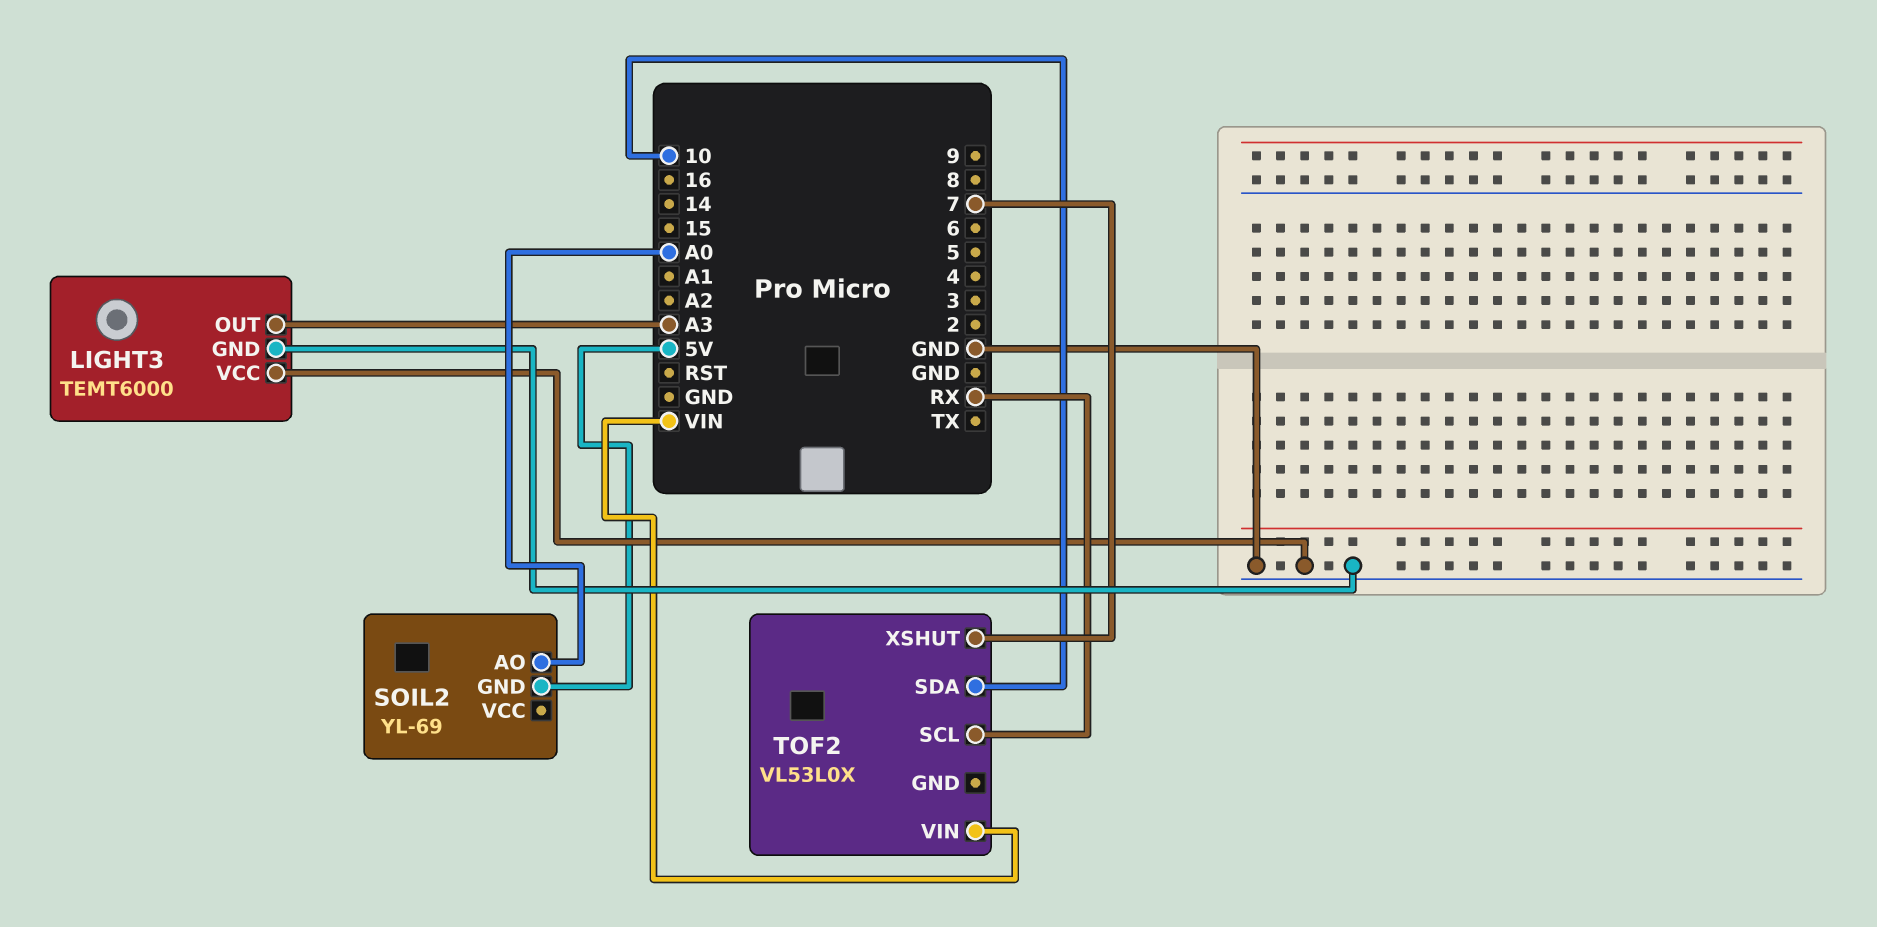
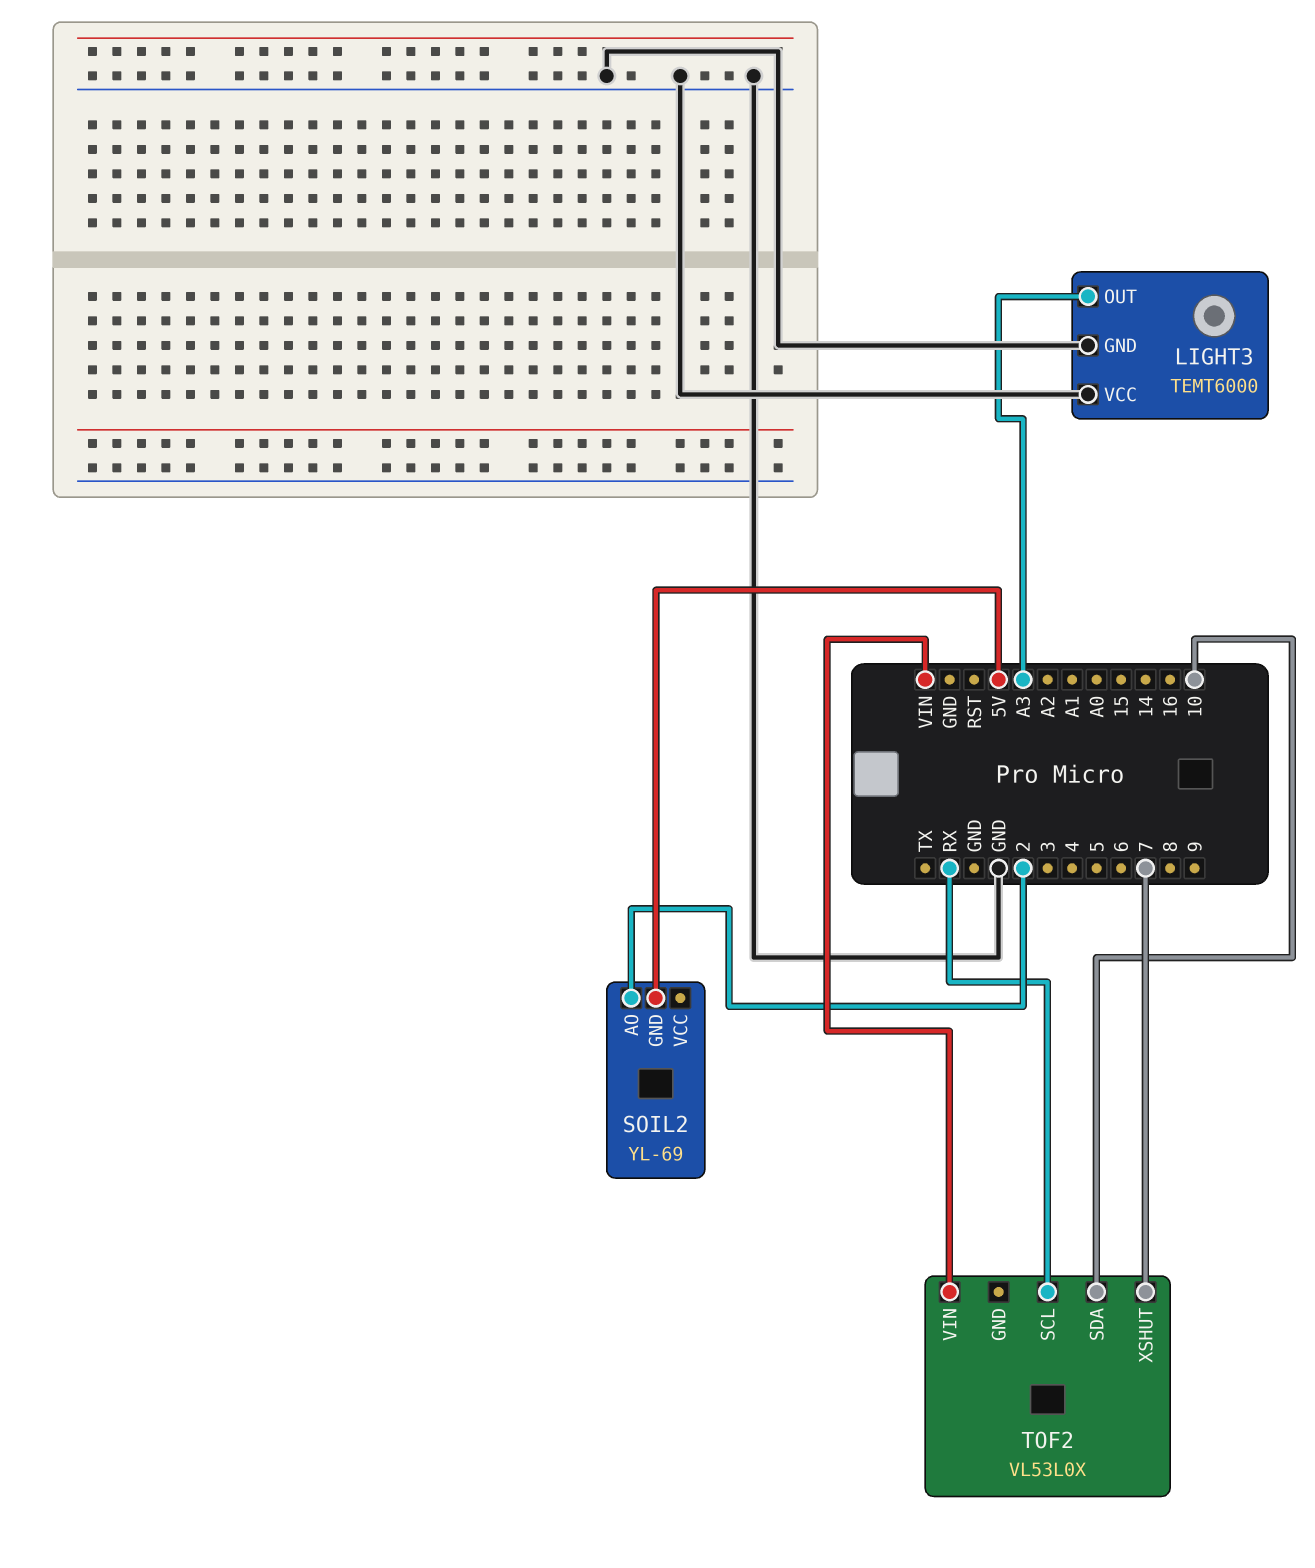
SOIL2 pin AO: A0 -> 2

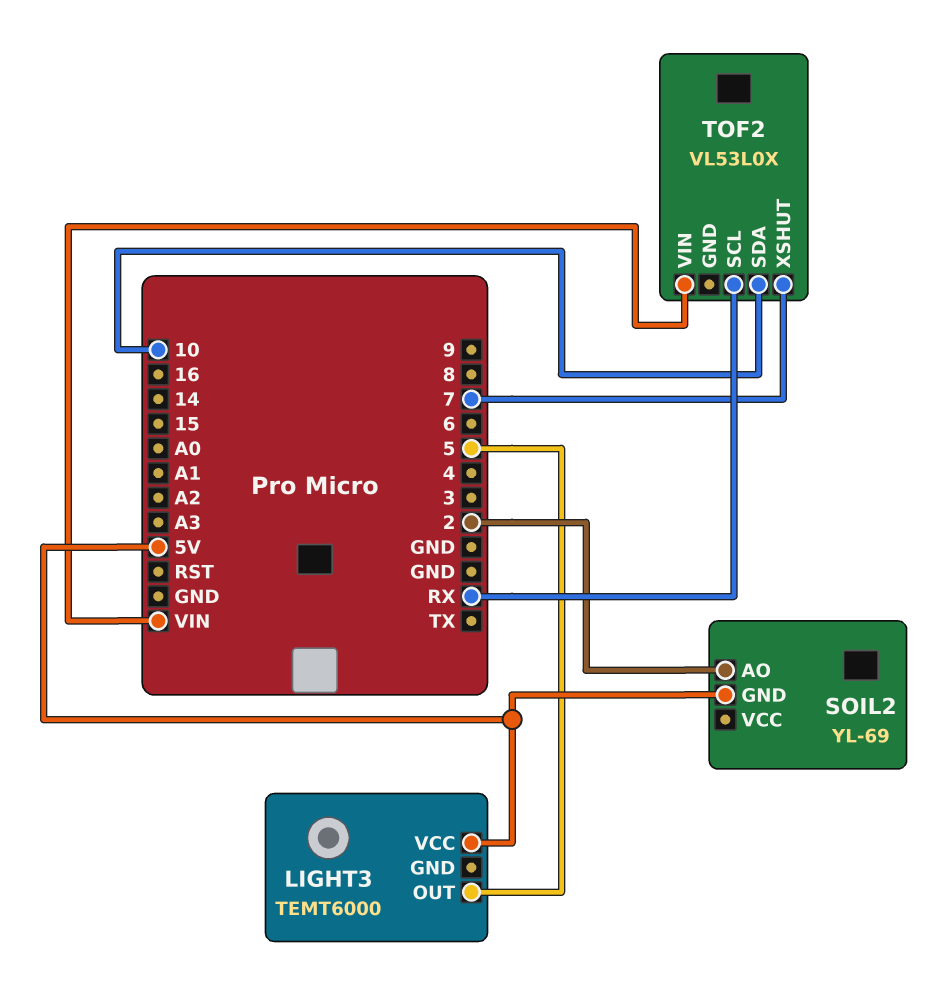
LIGHT3 pin GND: GND -> none
LIGHT3 pin OUT: A3 -> 5
LIGHT3 pin VCC: GND -> 5V

